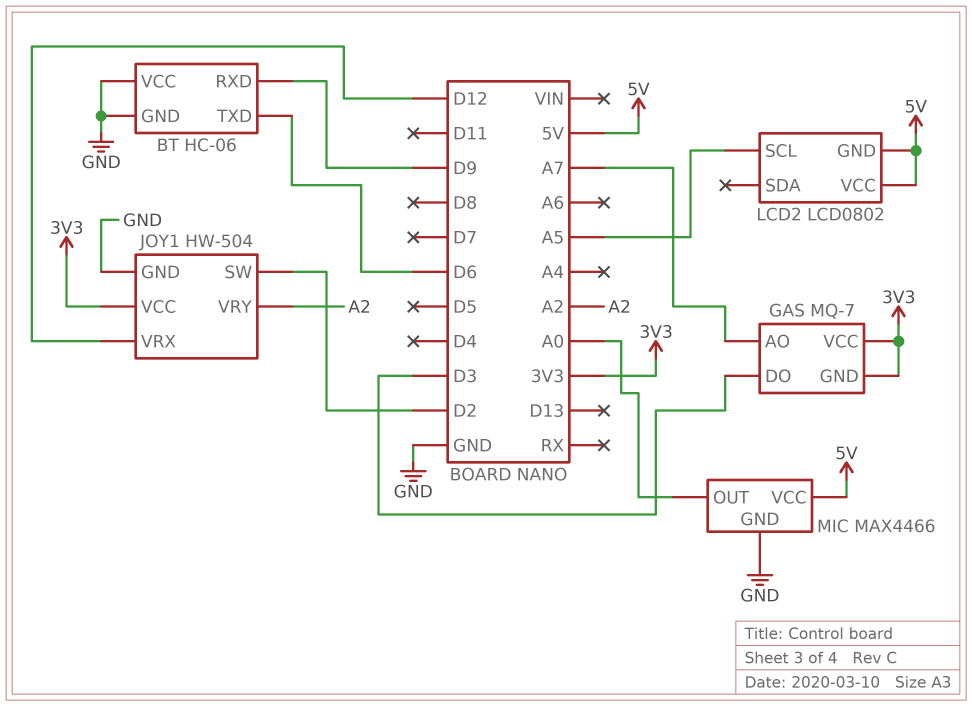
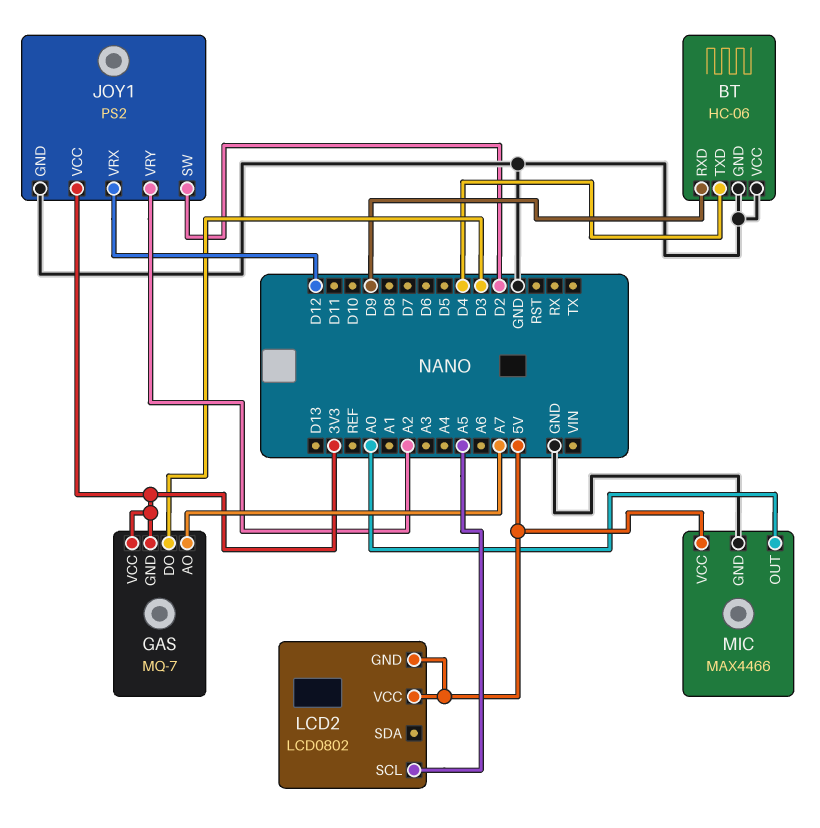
BT pin TXD: D6 -> D4
JOY1: HW-504 -> PS2

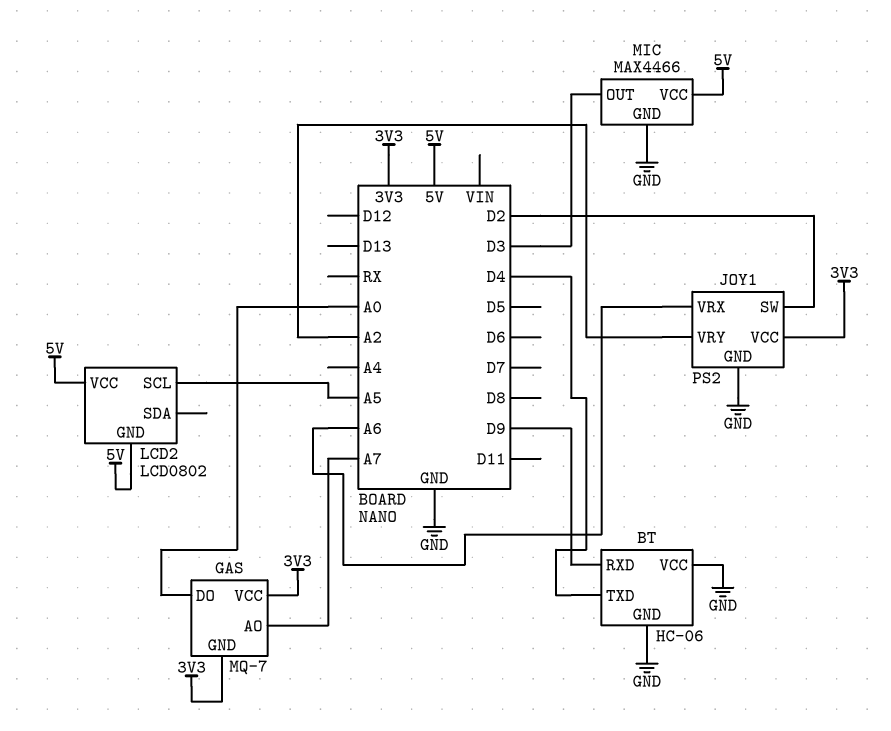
GAS pin DO: D3 -> A0
JOY1 pin VRX: D12 -> A6
MIC pin OUT: A0 -> D3

